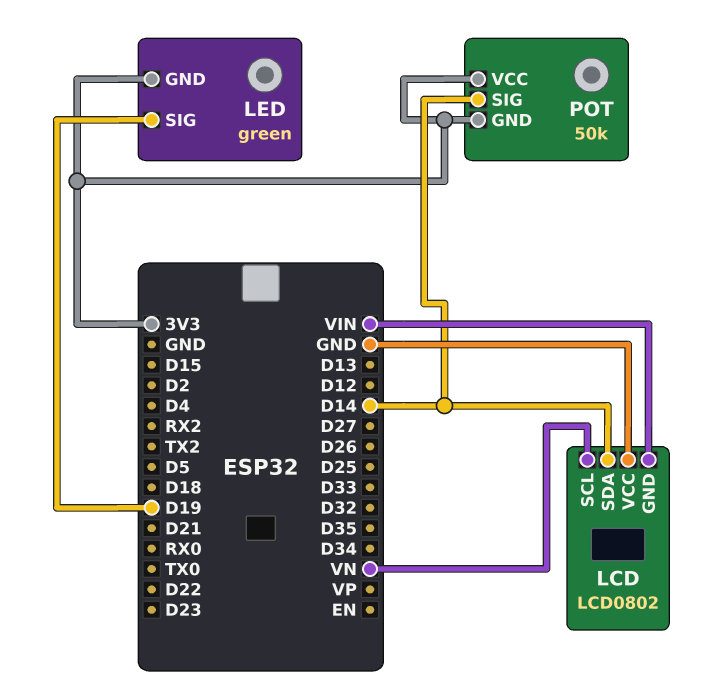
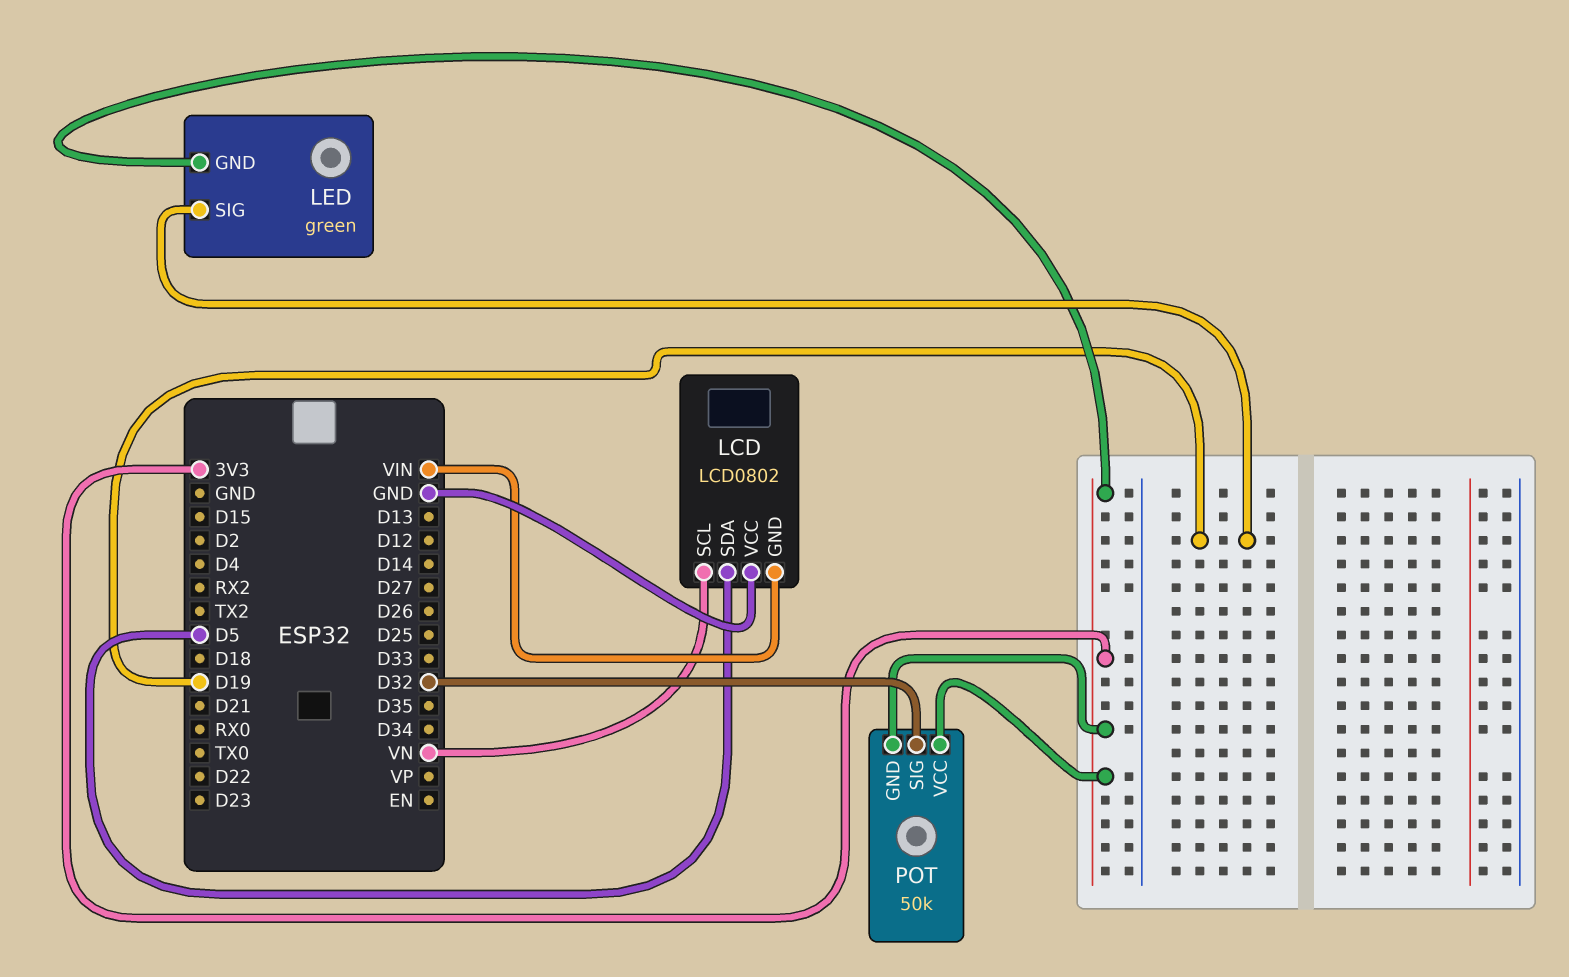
LCD pin SDA: D14 -> D5
POT pin SIG: D14 -> D32

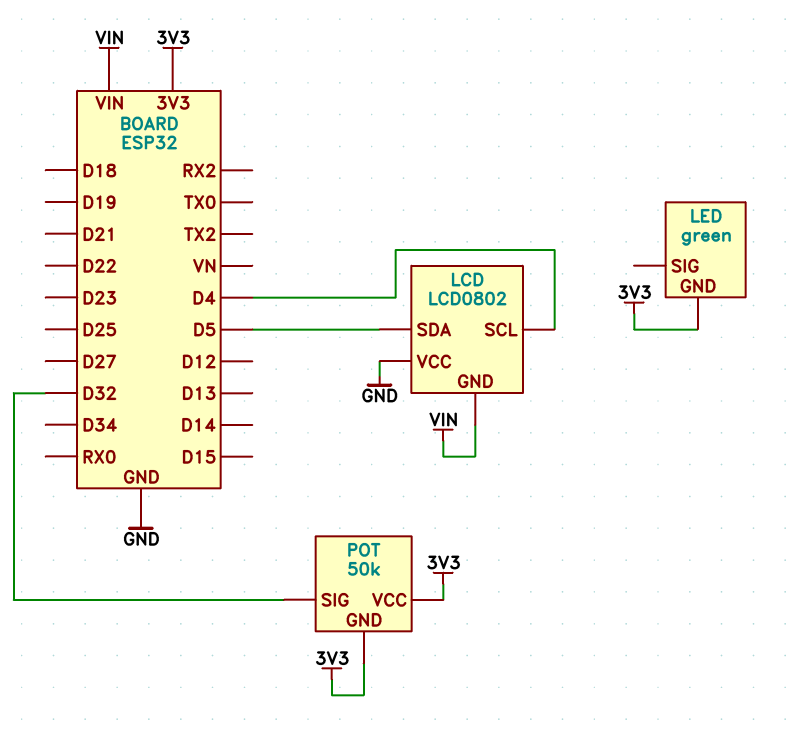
LCD pin SCL: VN -> D4
LED pin SIG: D19 -> none

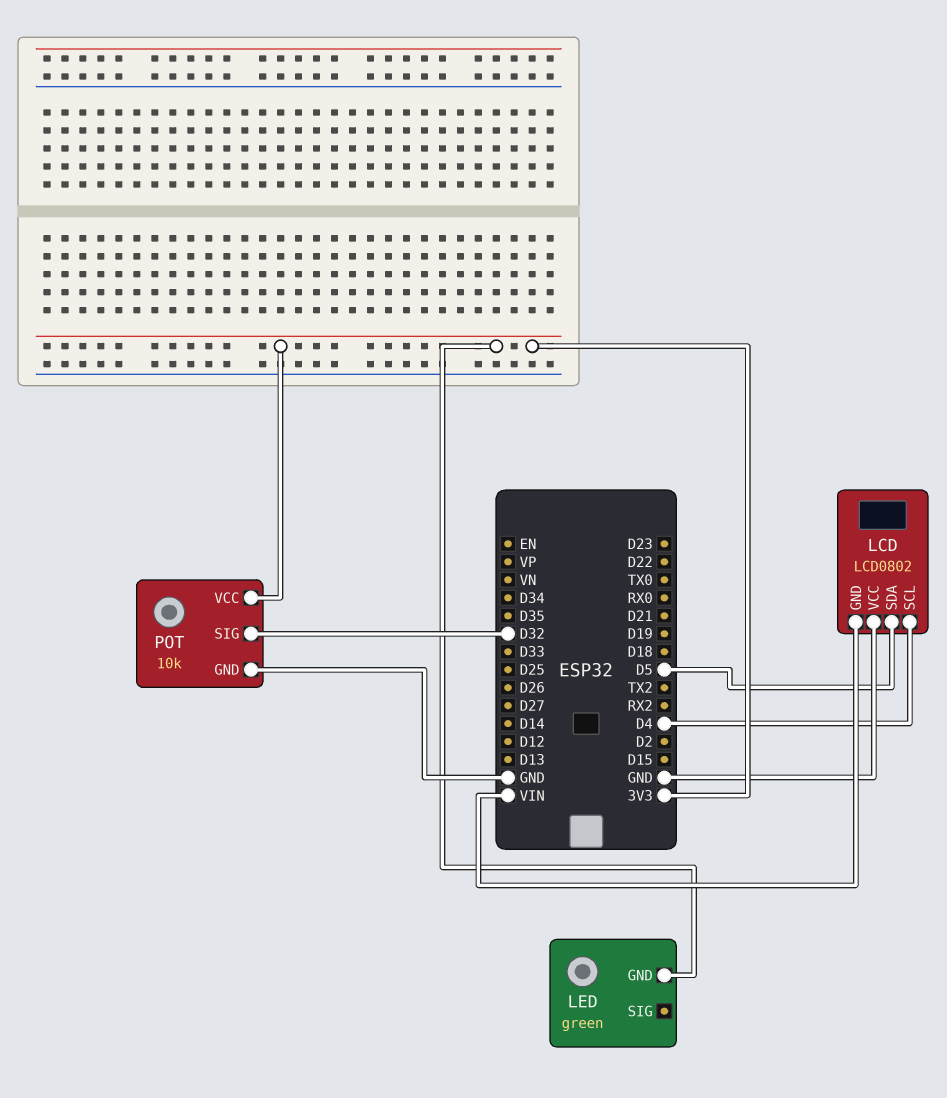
POT: 50k -> 10k
POT pin GND: 3V3 -> GND

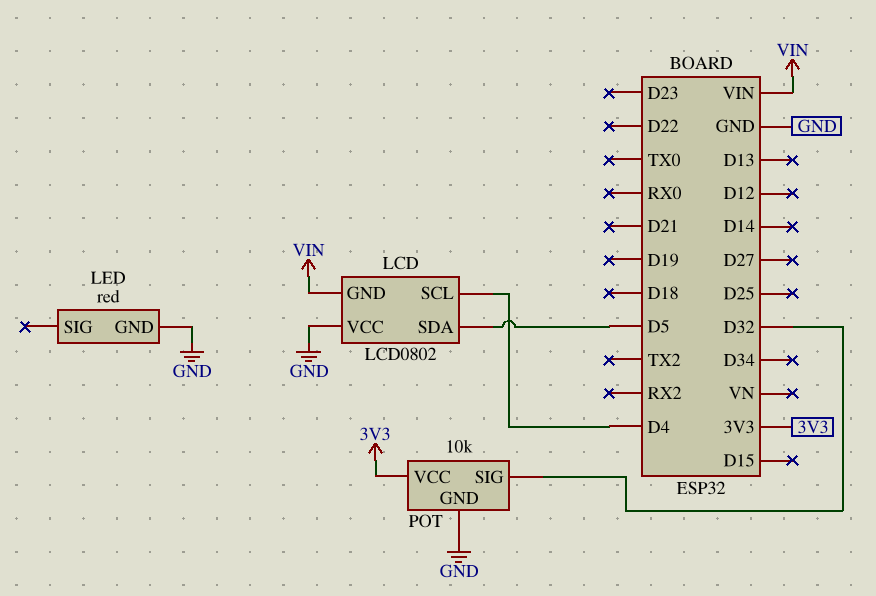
LED: green -> red
LED pin GND: 3V3 -> GND

